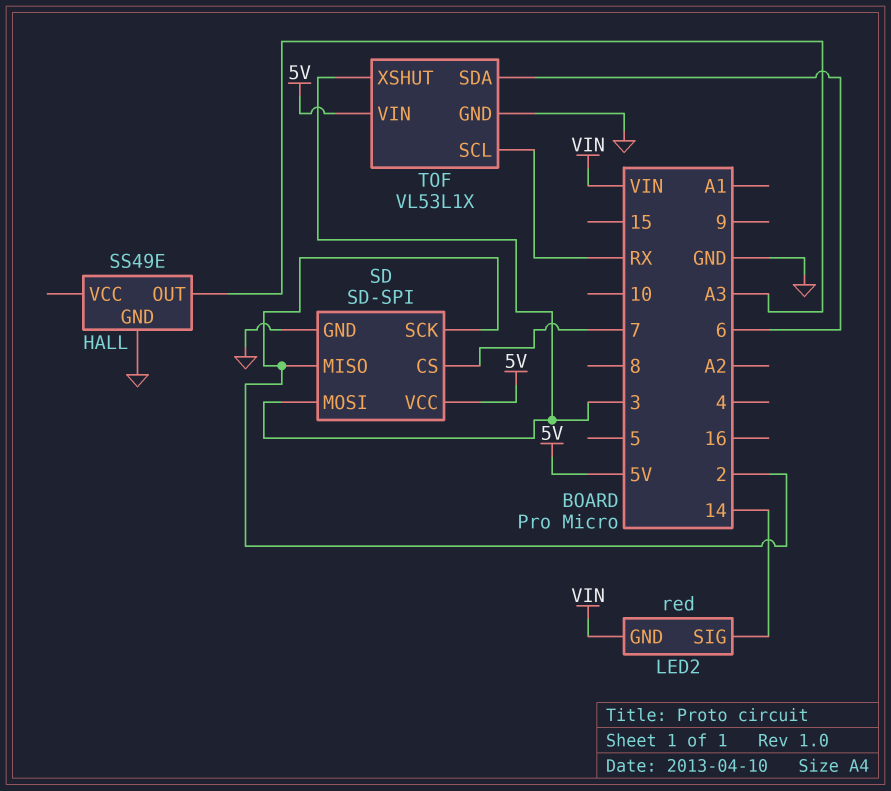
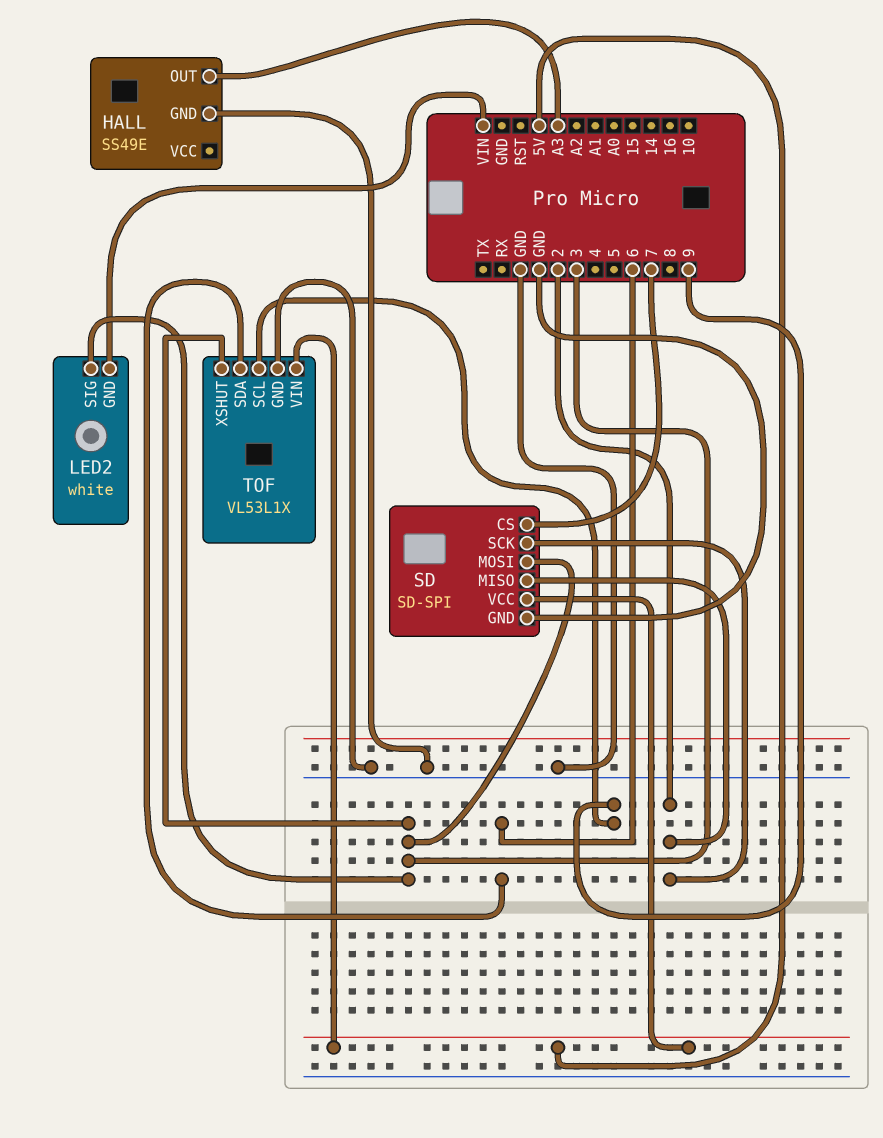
LED2: red -> white
LED2 pin SIG: 14 -> 3
TOF pin SCL: RX -> 9

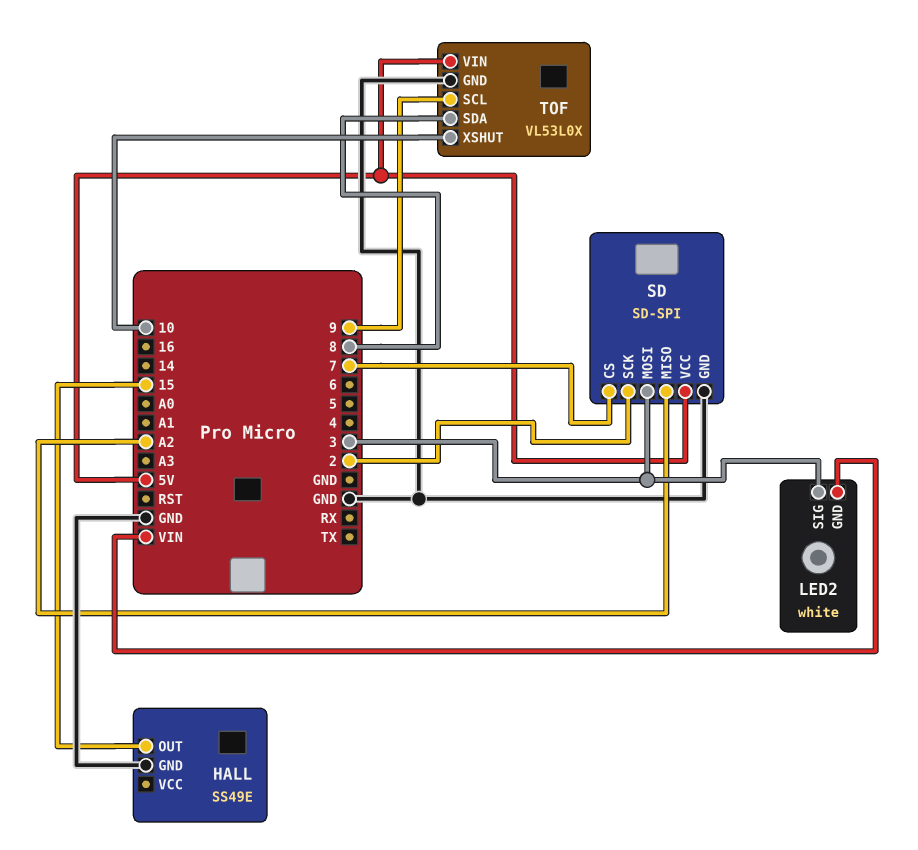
HALL pin OUT: A3 -> 15
SD pin MISO: 2 -> A2
TOF: VL53L1X -> VL53L0X
TOF pin SDA: 6 -> 8
TOF pin XSHUT: 3 -> 10

